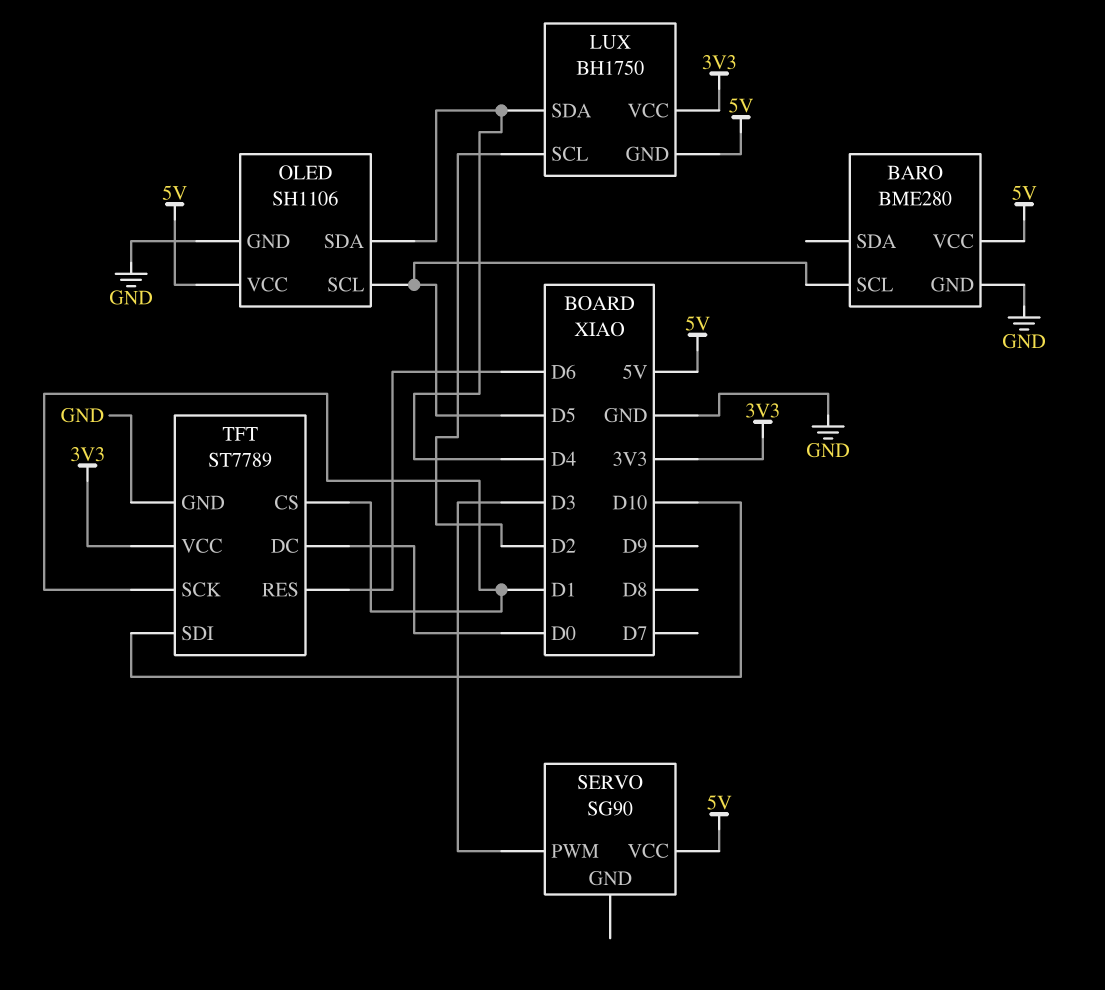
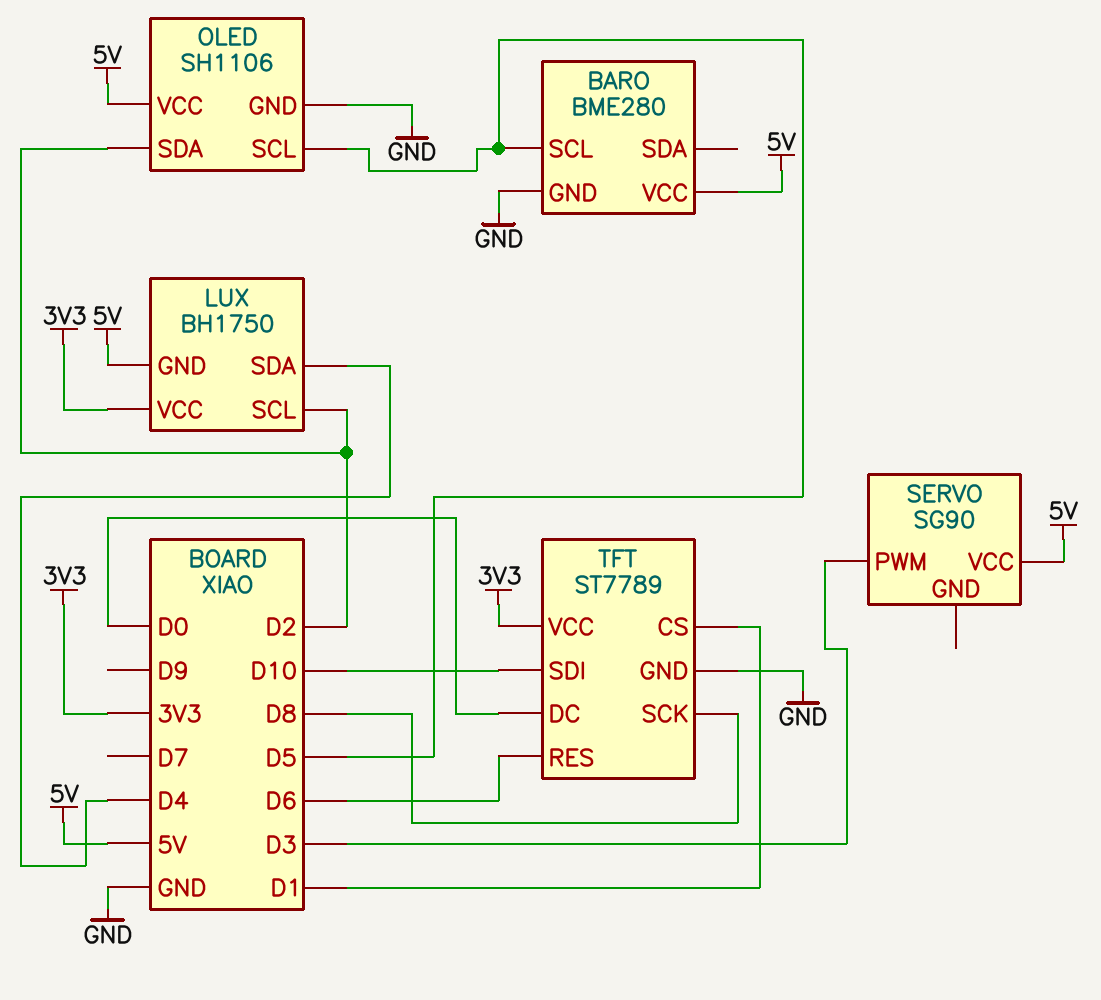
OLED pin SDA: D4 -> D2
TFT pin SCK: D1 -> D8

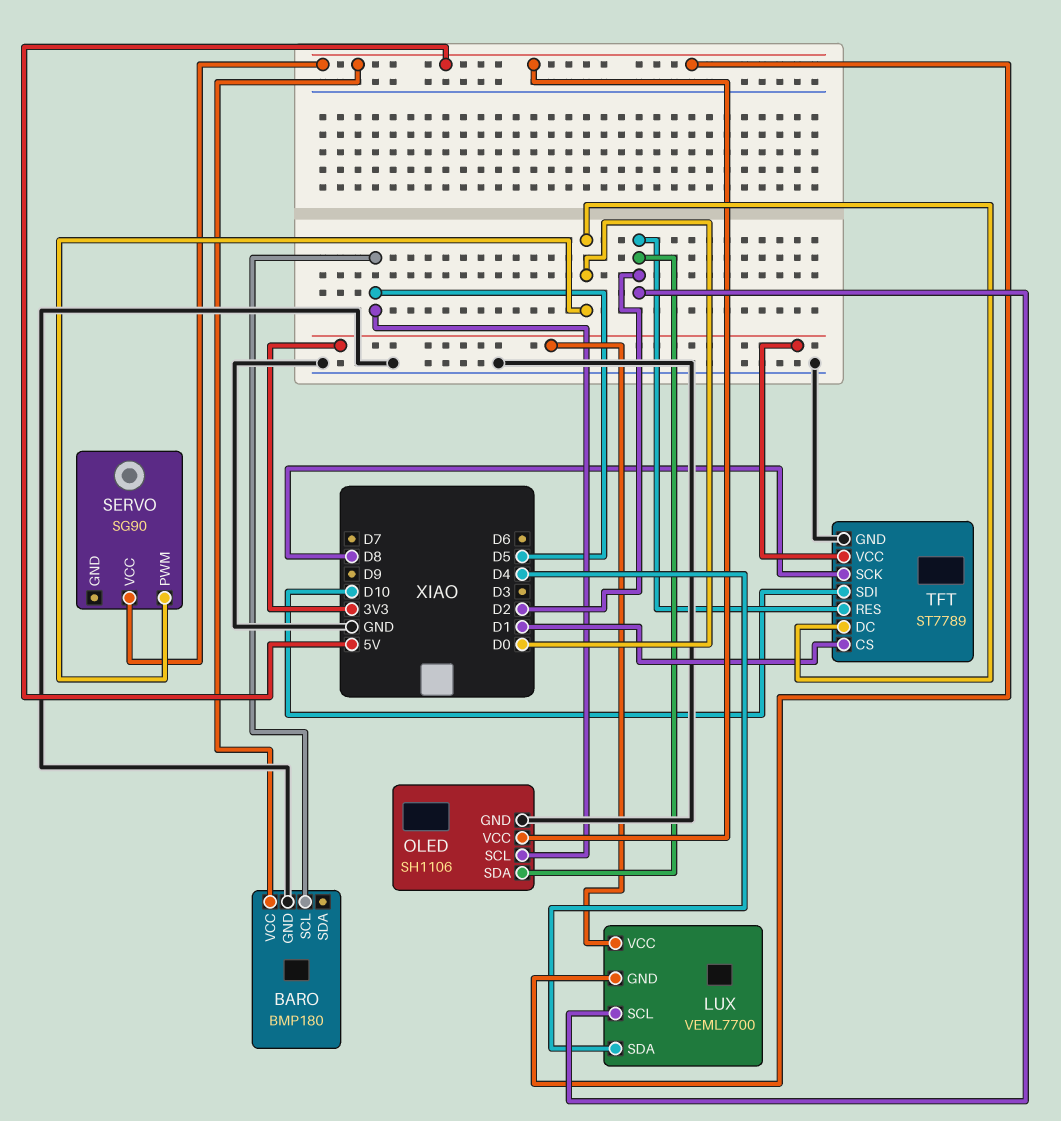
BARO: BME280 -> BMP180
LUX: BH1750 -> VEML7700
SERVO pin PWM: D3 -> D0
TFT pin RES: D6 -> D2

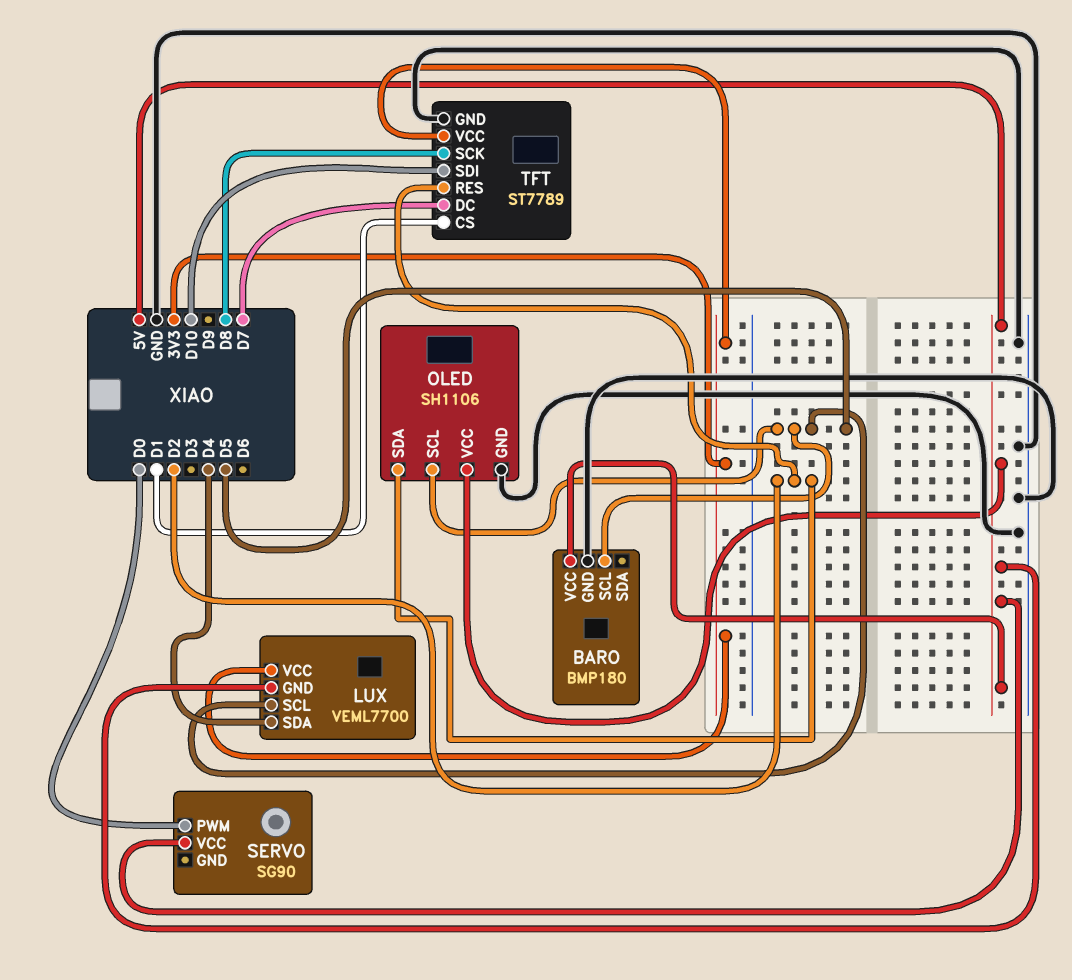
LUX pin SCL: D2 -> D5
TFT pin DC: D0 -> D7

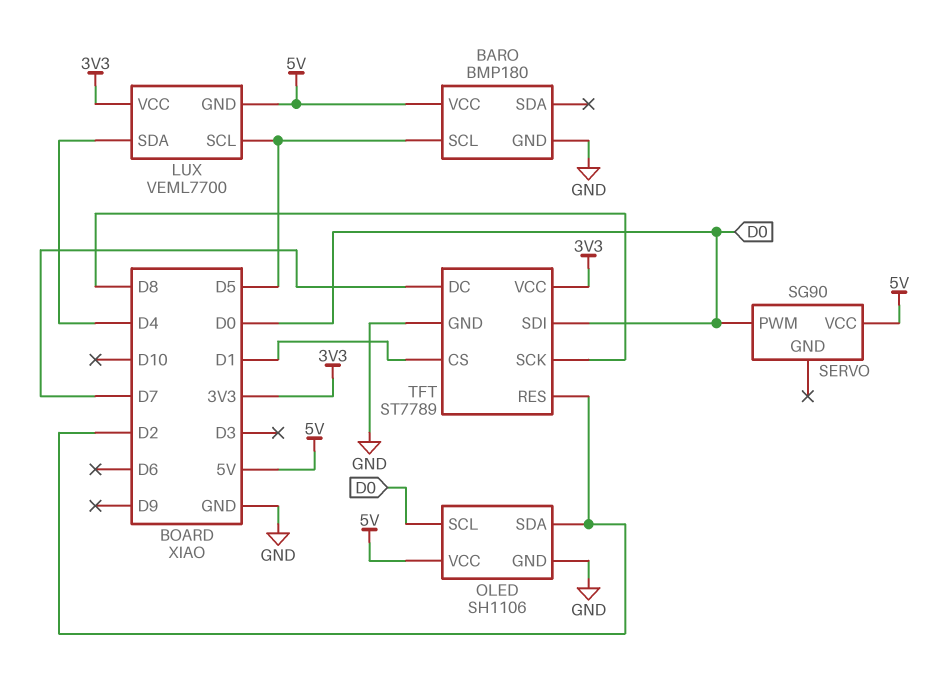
OLED pin SCL: D5 -> D0
TFT pin SDI: D10 -> D0

